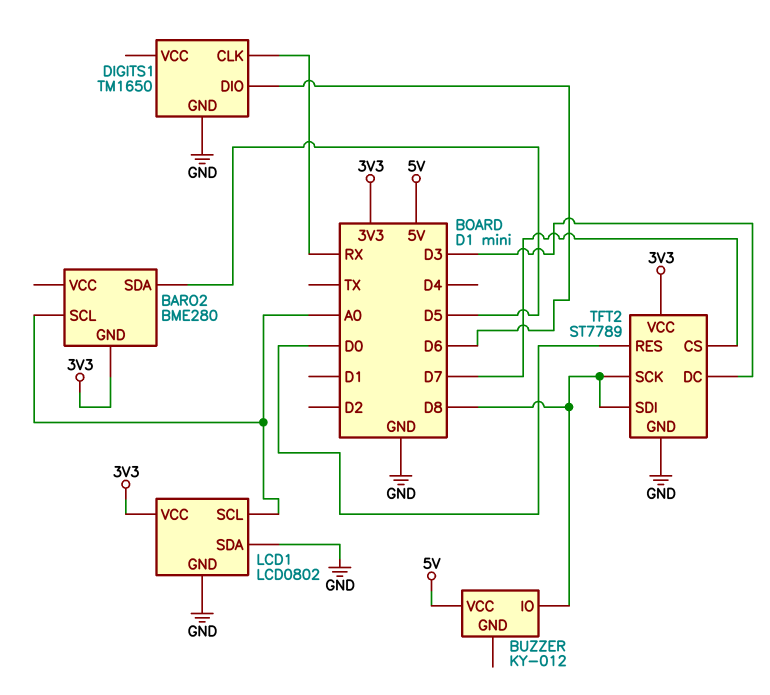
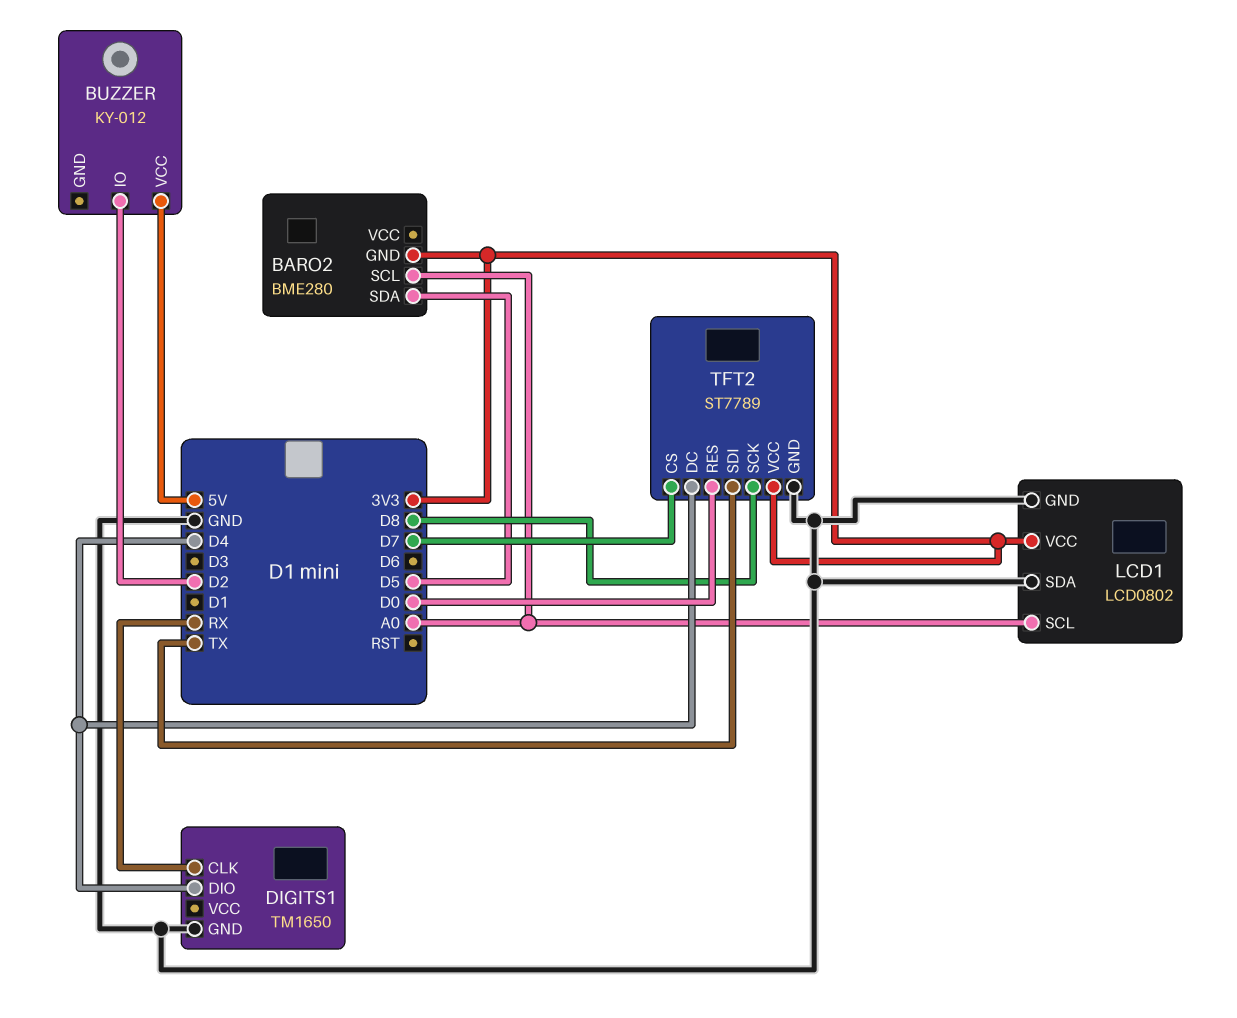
BUZZER pin IO: D8 -> D2
DIGITS1 pin DIO: D6 -> D4
TFT2 pin DC: D3 -> D4
TFT2 pin SDI: D8 -> TX

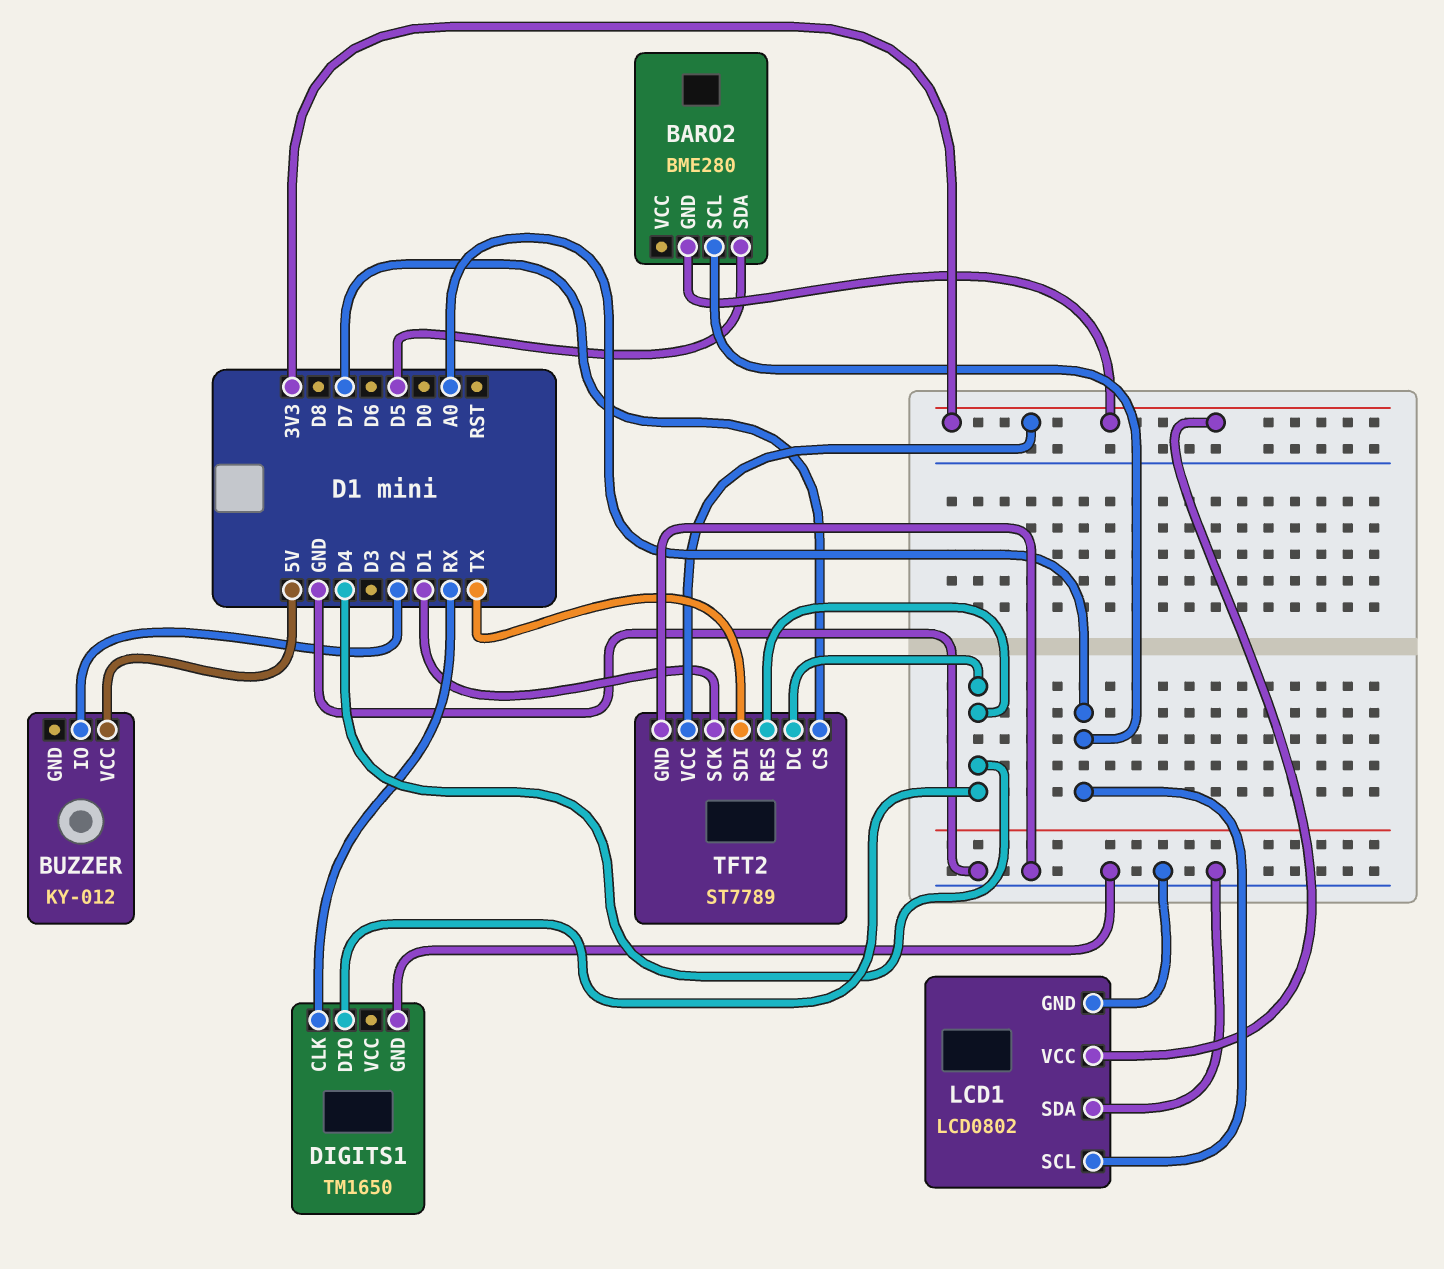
TFT2 pin RES: D0 -> D4
TFT2 pin SCK: D8 -> D1

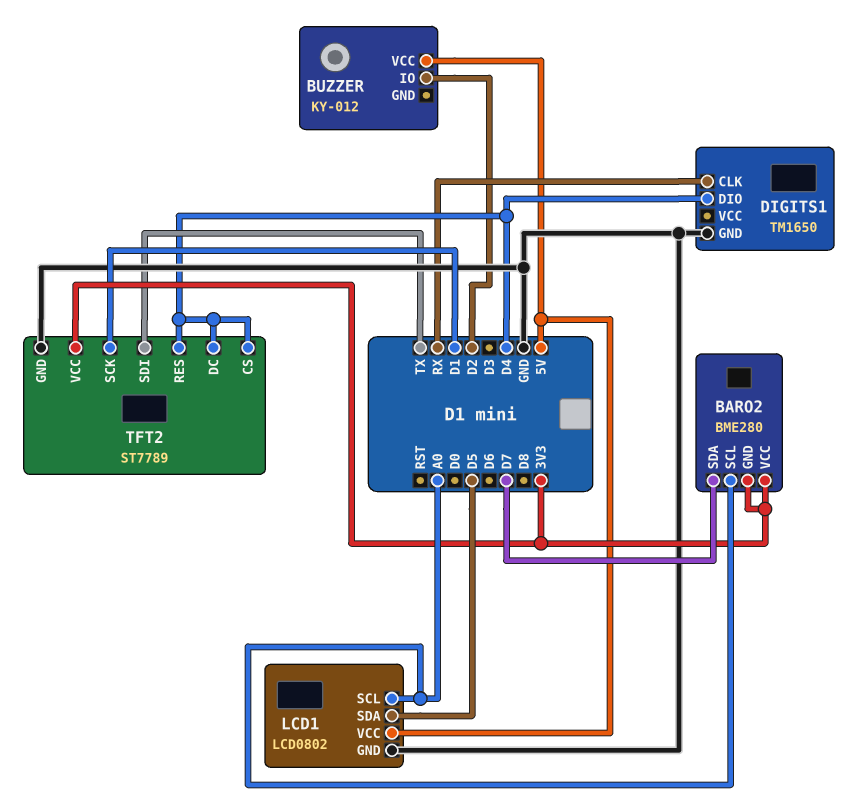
BARO2 pin SDA: D5 -> D7
BARO2 pin VCC: none -> 3V3
LCD1 pin SDA: GND -> D5
LCD1 pin VCC: 3V3 -> 5V
TFT2 pin CS: D7 -> D4

